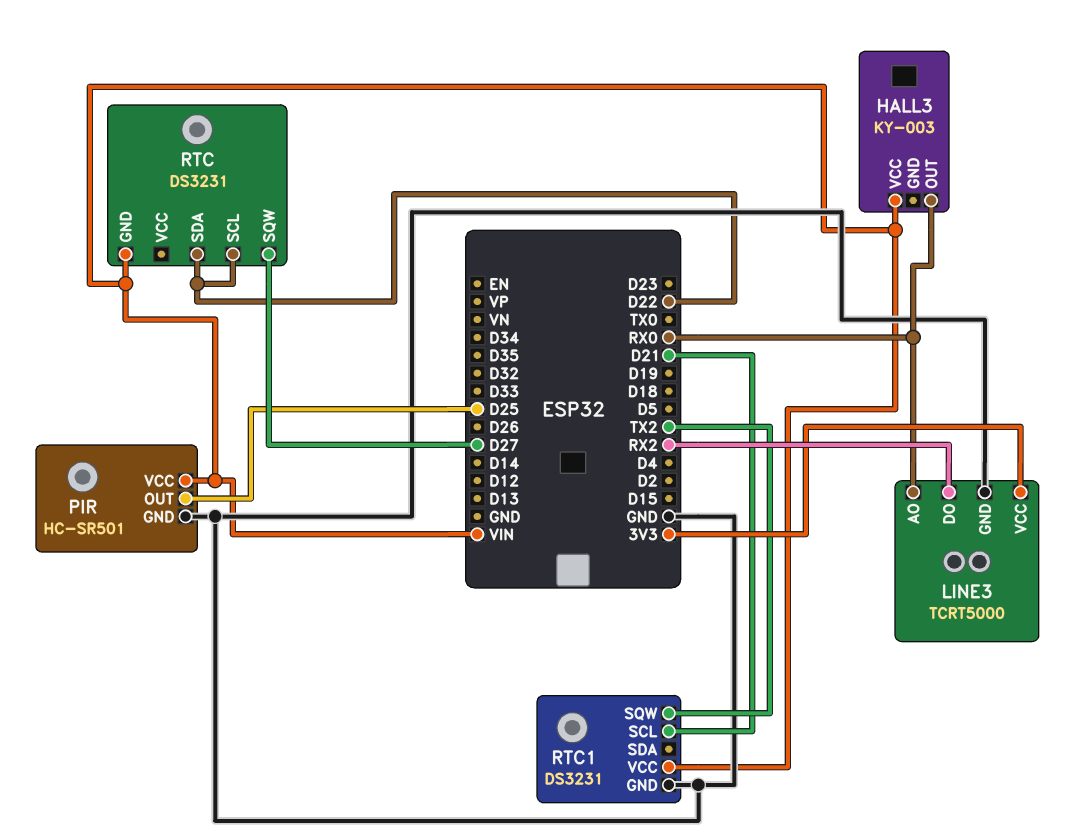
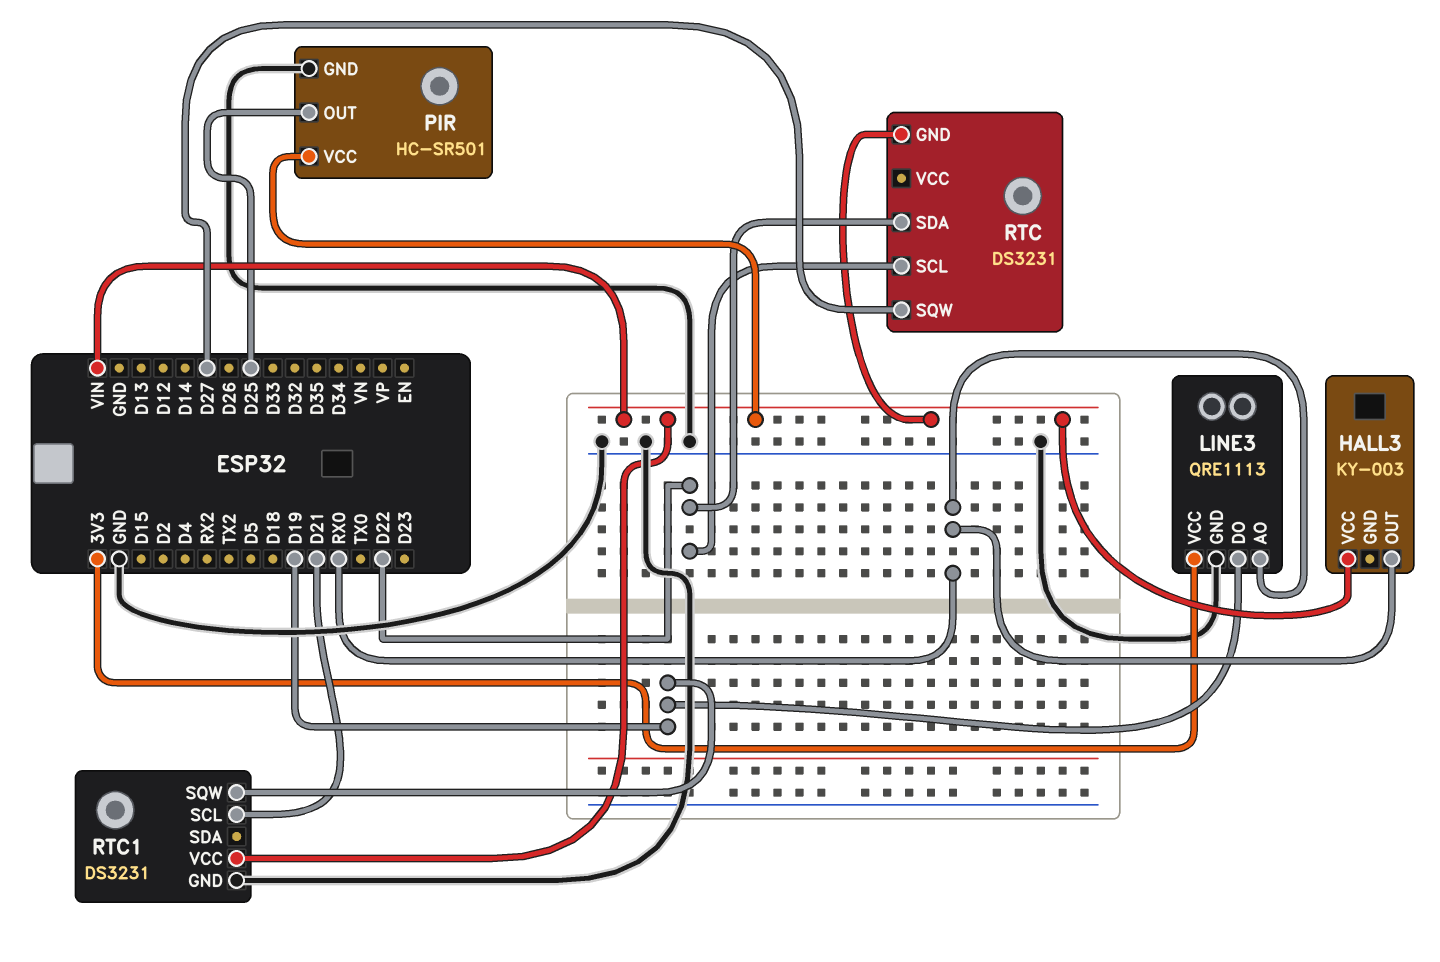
LINE3: TCRT5000 -> QRE1113
LINE3 pin DO: RX2 -> D19
RTC1 pin SQW: TX2 -> D19

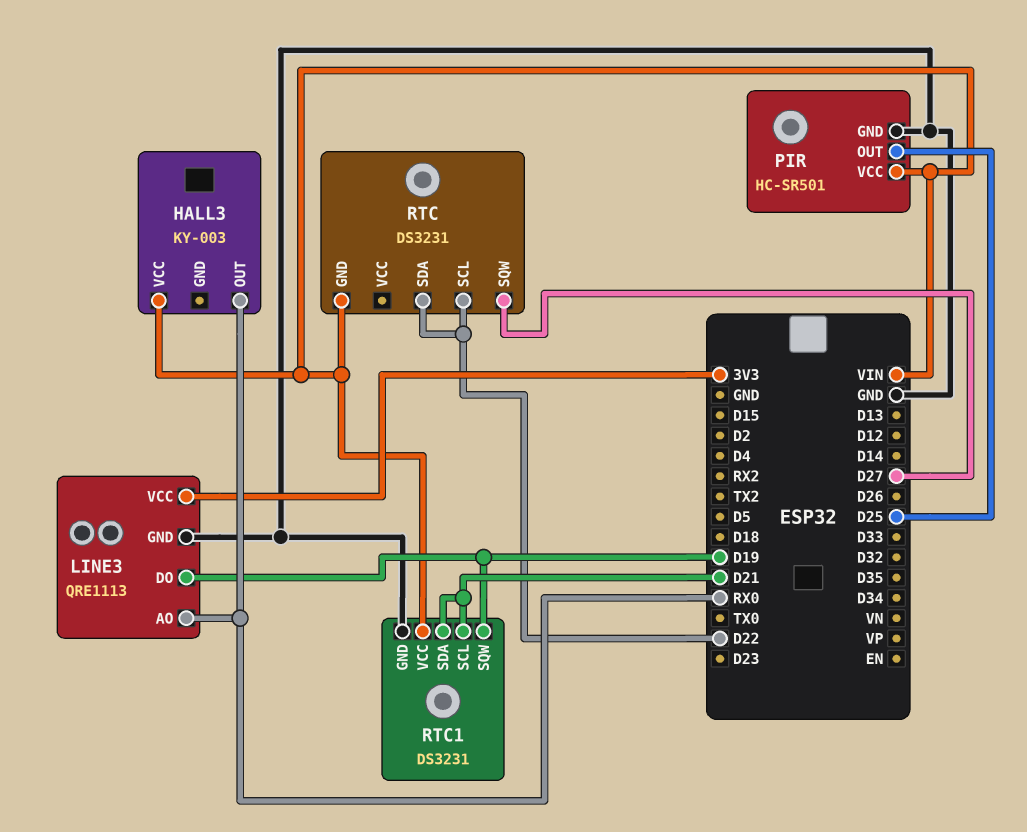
RTC1 pin SDA: none -> D21

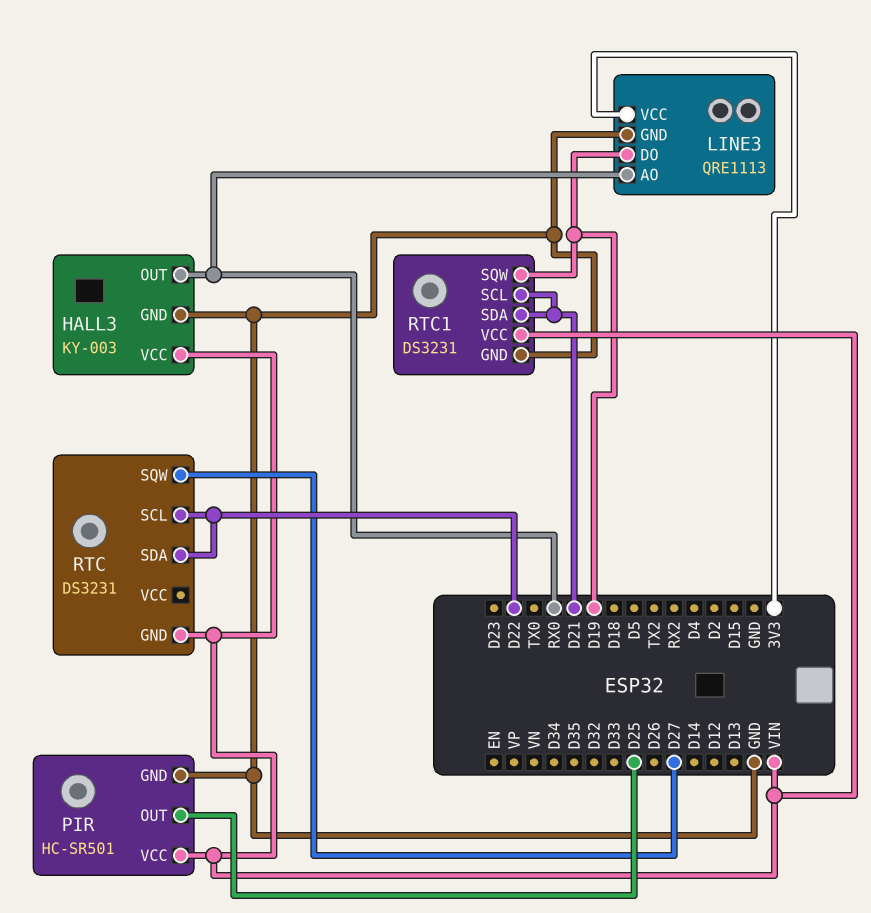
HALL3 pin GND: none -> GND

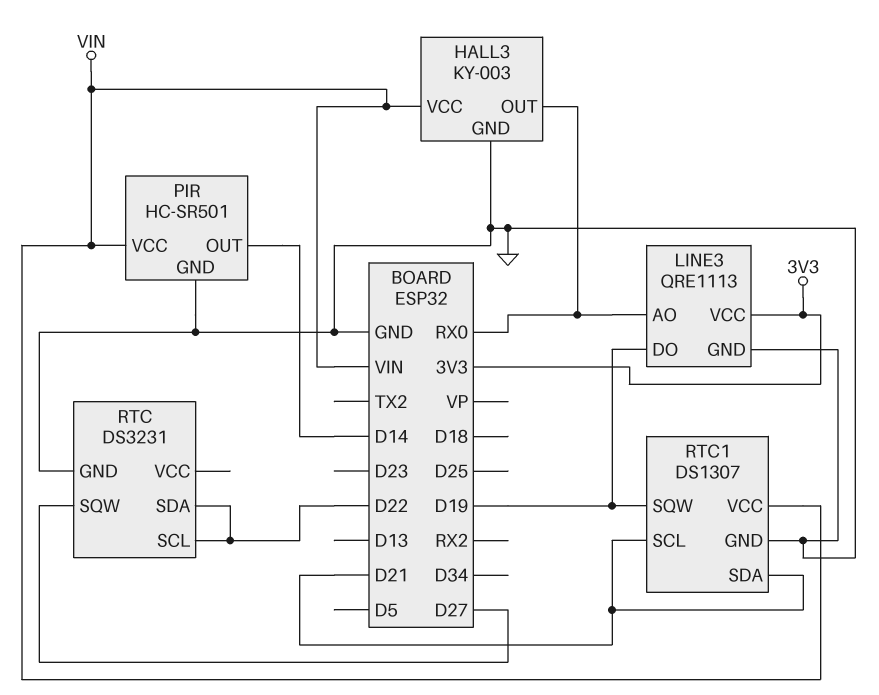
PIR pin OUT: D25 -> D14
RTC pin GND: VIN -> GND
RTC1: DS3231 -> DS1307

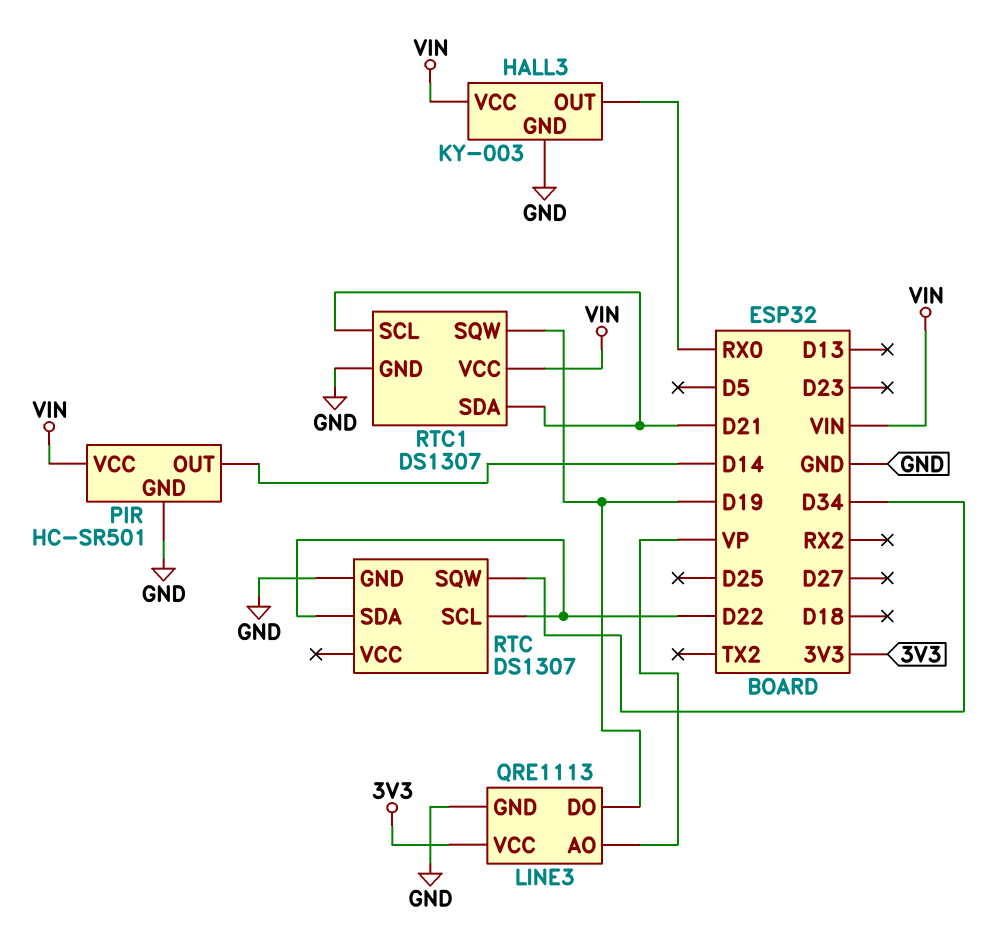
LINE3 pin AO: RX0 -> VP
RTC: DS3231 -> DS1307
RTC pin SQW: D27 -> D34

